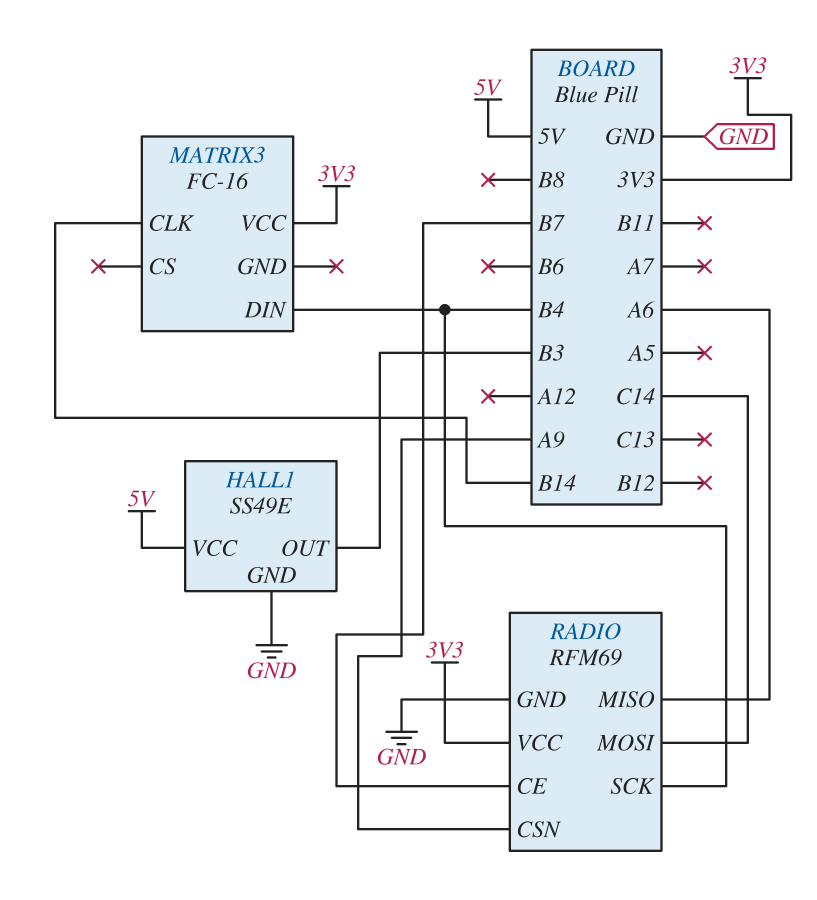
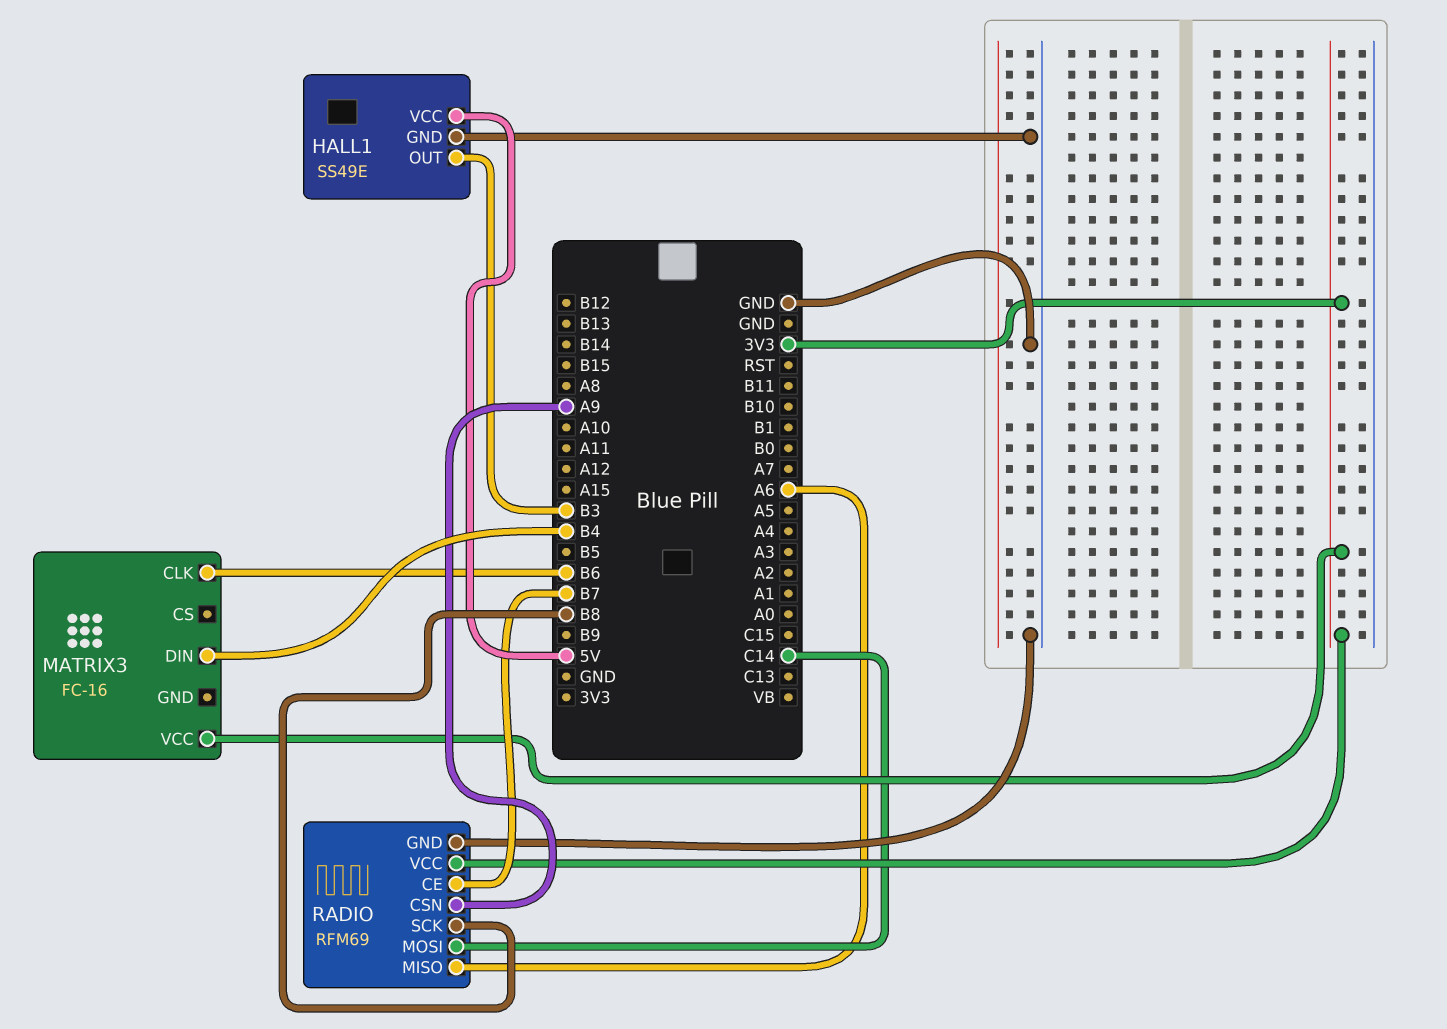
MATRIX3 pin CLK: B14 -> B6
RADIO pin SCK: B4 -> B8

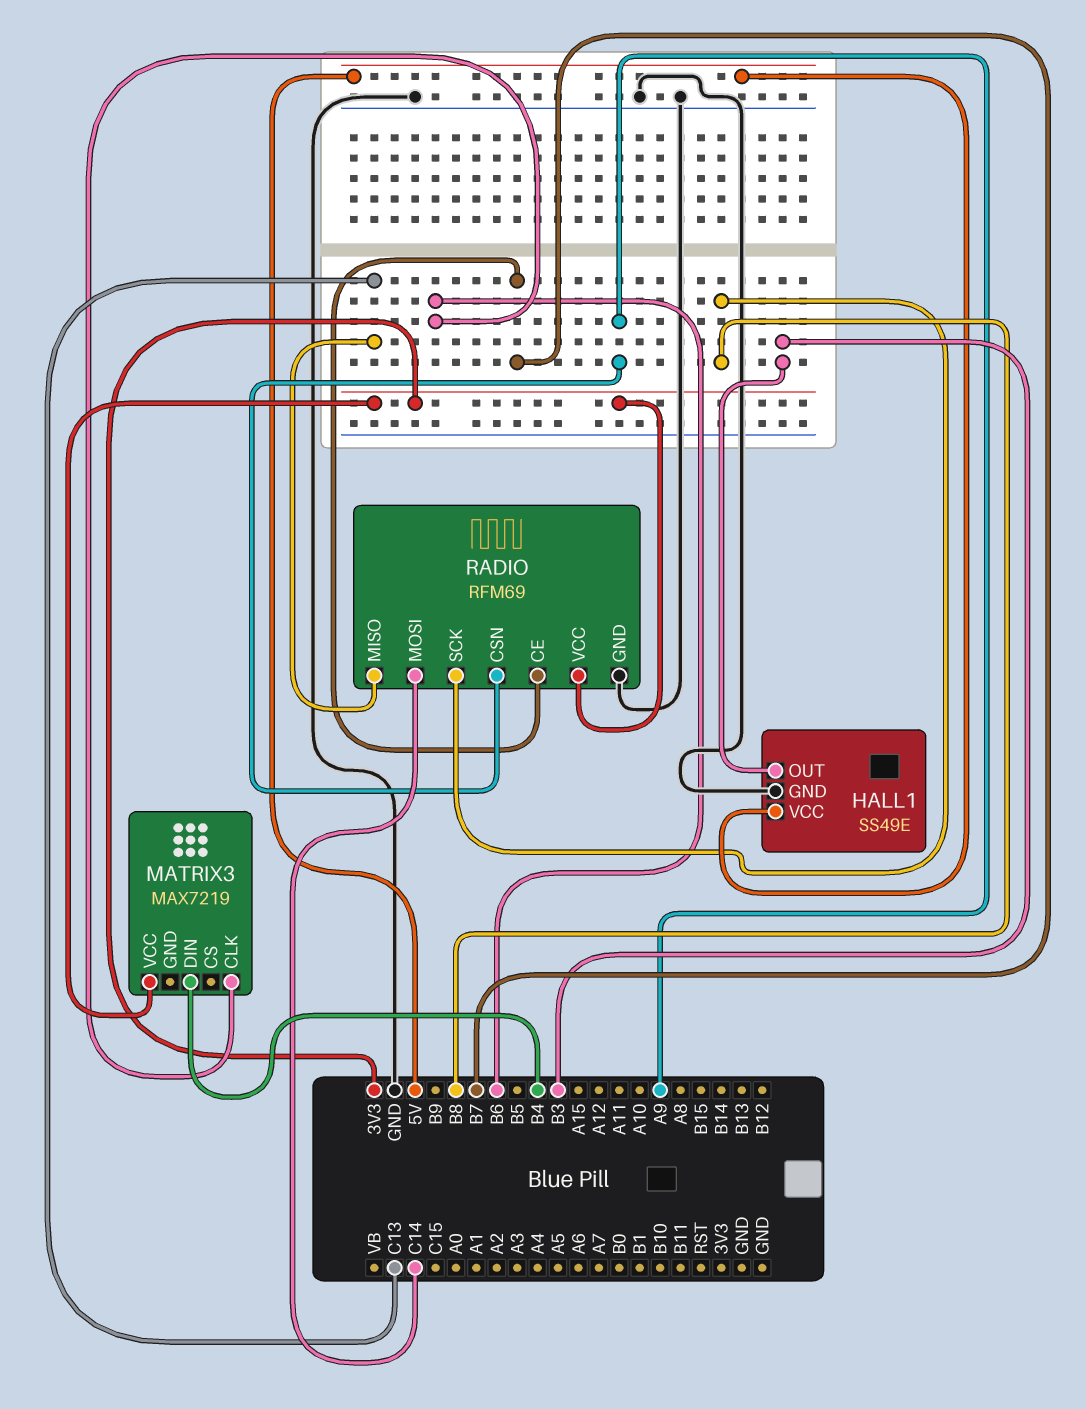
MATRIX3: FC-16 -> MAX7219
RADIO pin MISO: A6 -> C13

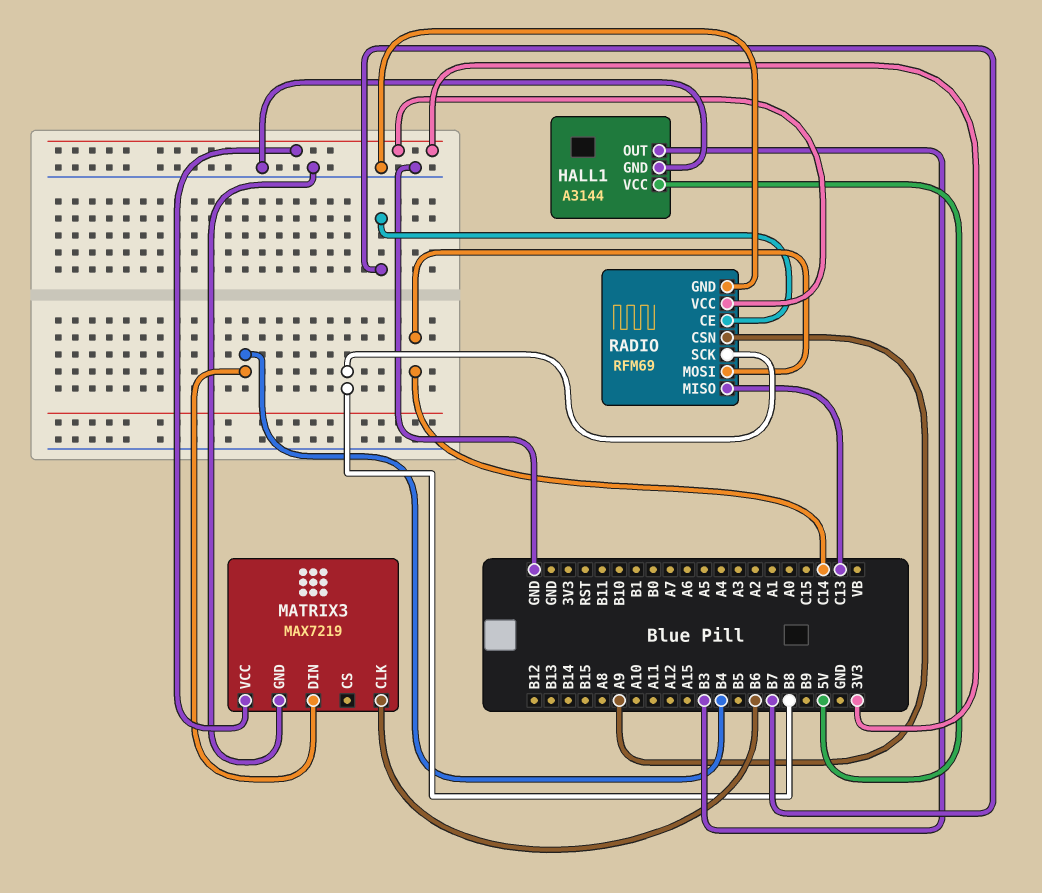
HALL1: SS49E -> A3144
MATRIX3 pin GND: none -> GND

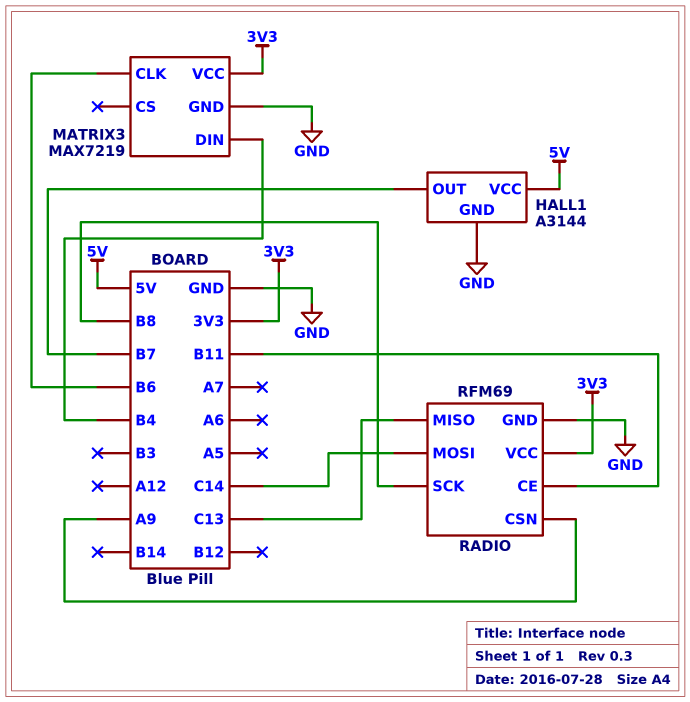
HALL1 pin OUT: B3 -> B7
RADIO pin CE: B7 -> B11

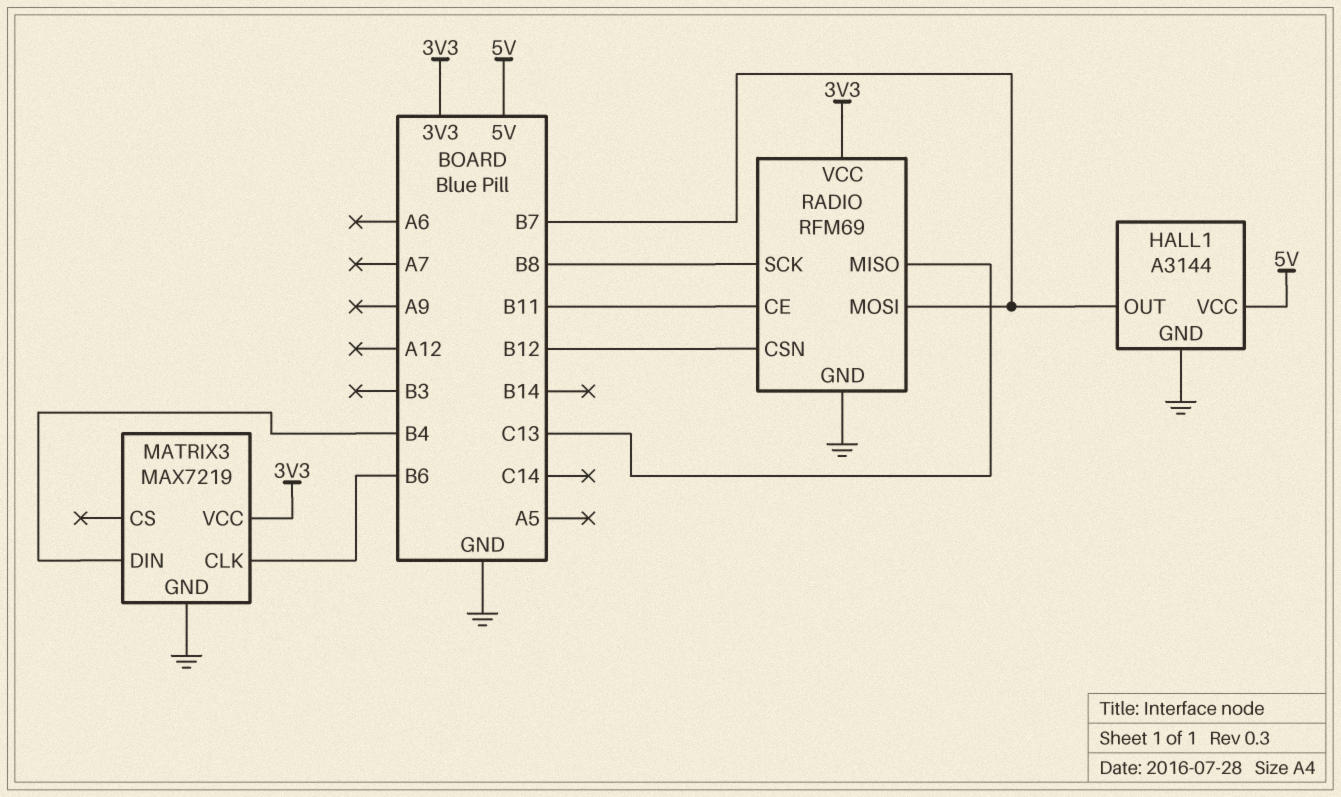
RADIO pin CSN: A9 -> B12
RADIO pin MOSI: C14 -> B7

